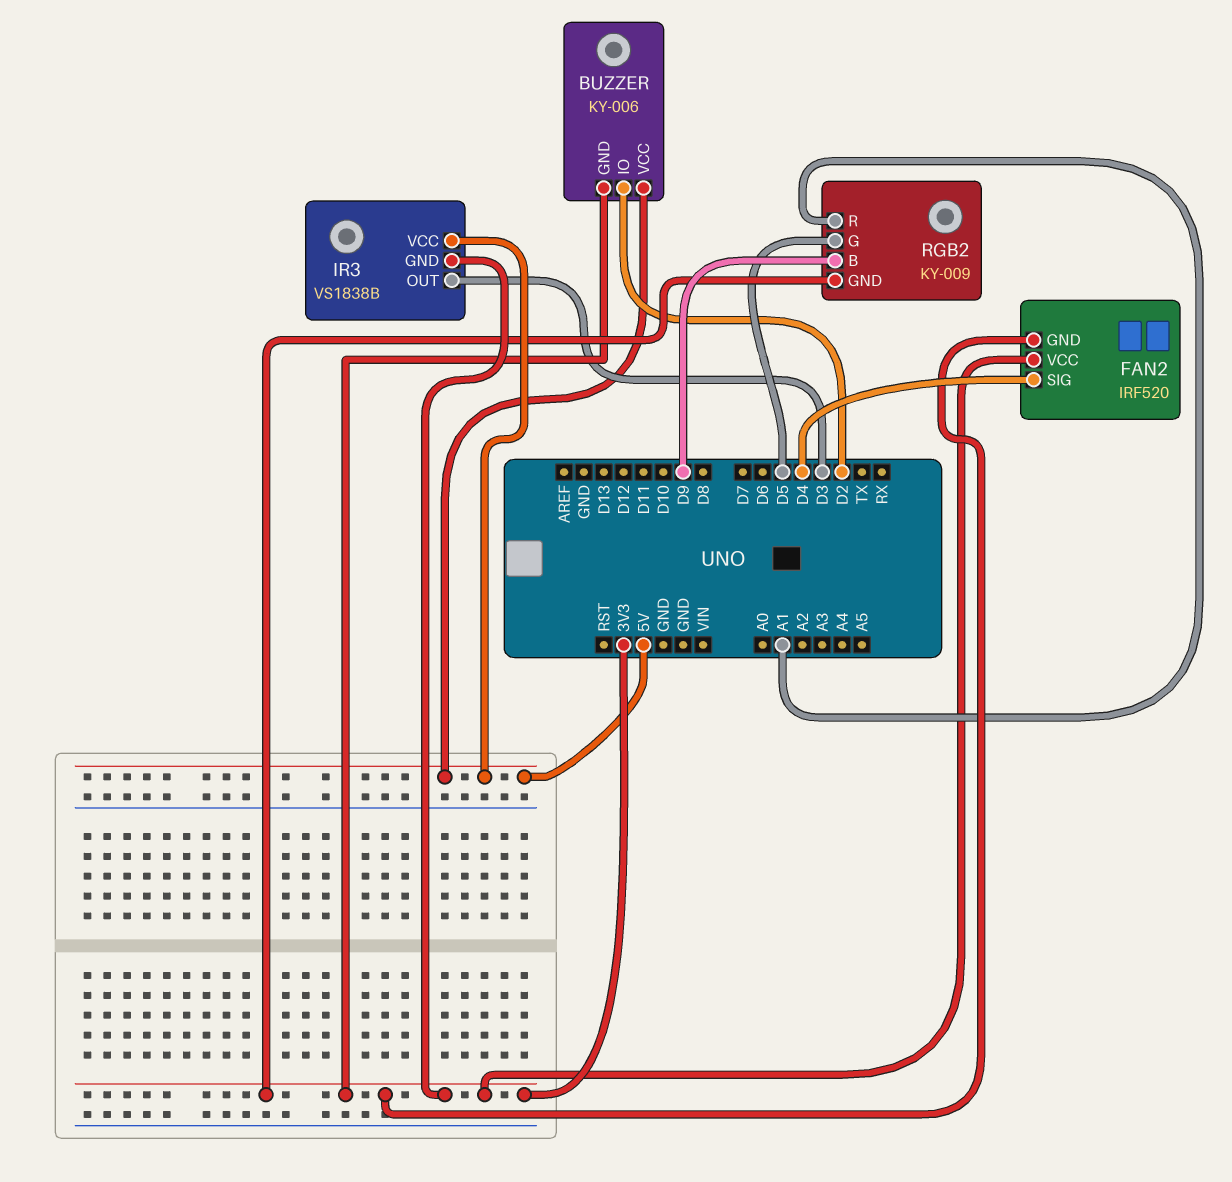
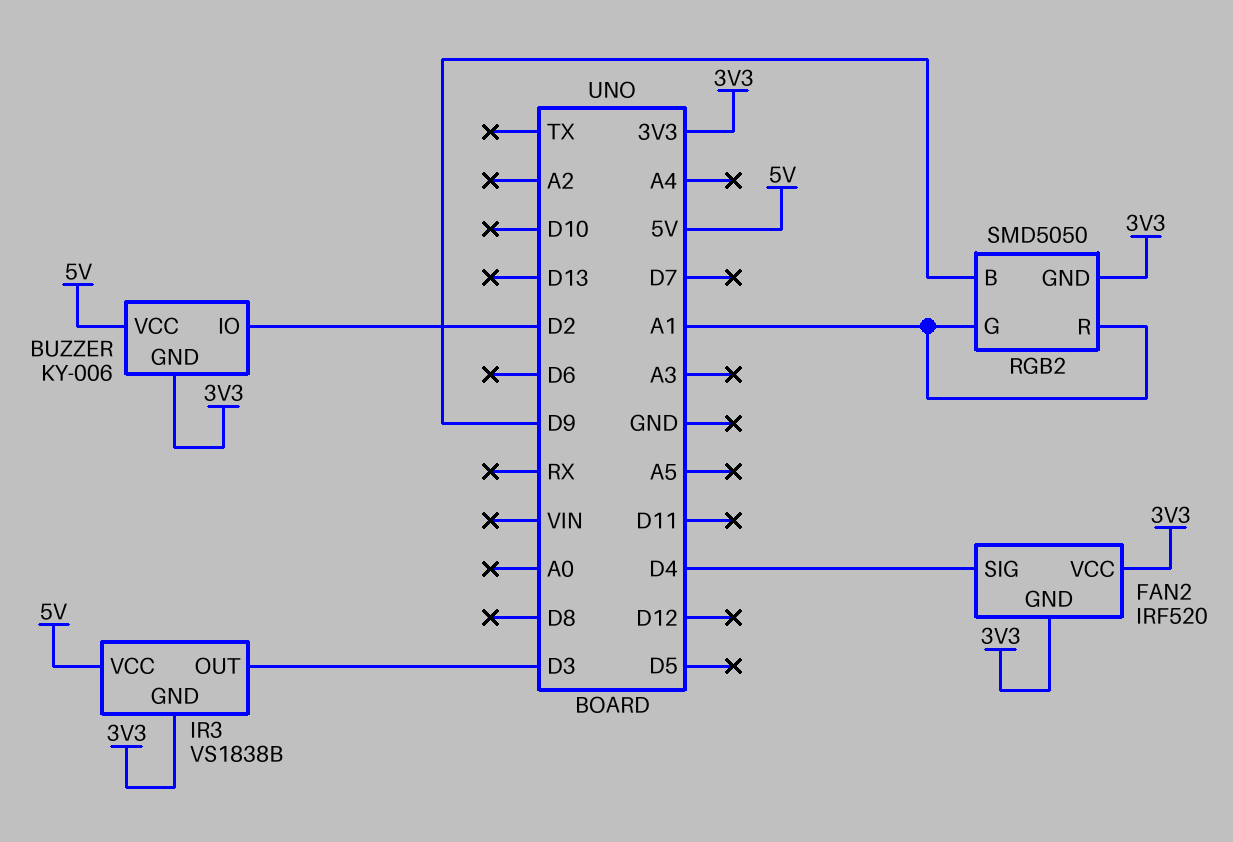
RGB2: KY-009 -> SMD5050
RGB2 pin G: D5 -> A1

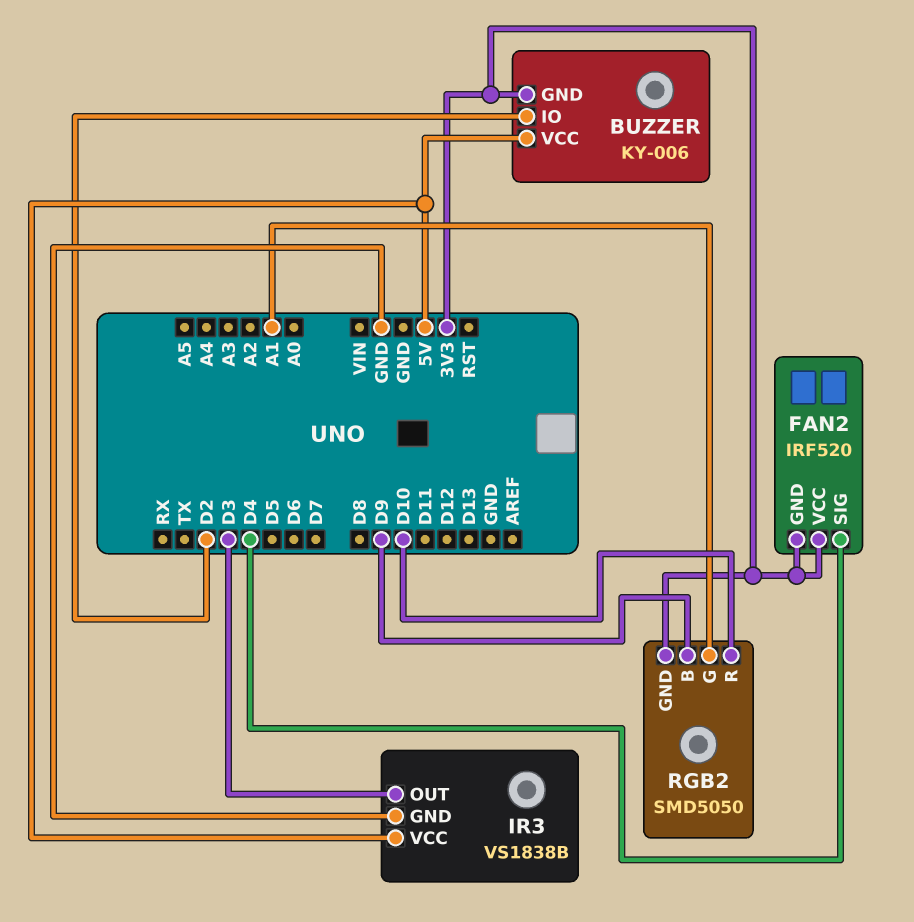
IR3 pin GND: 3V3 -> GND
RGB2 pin R: A1 -> D10

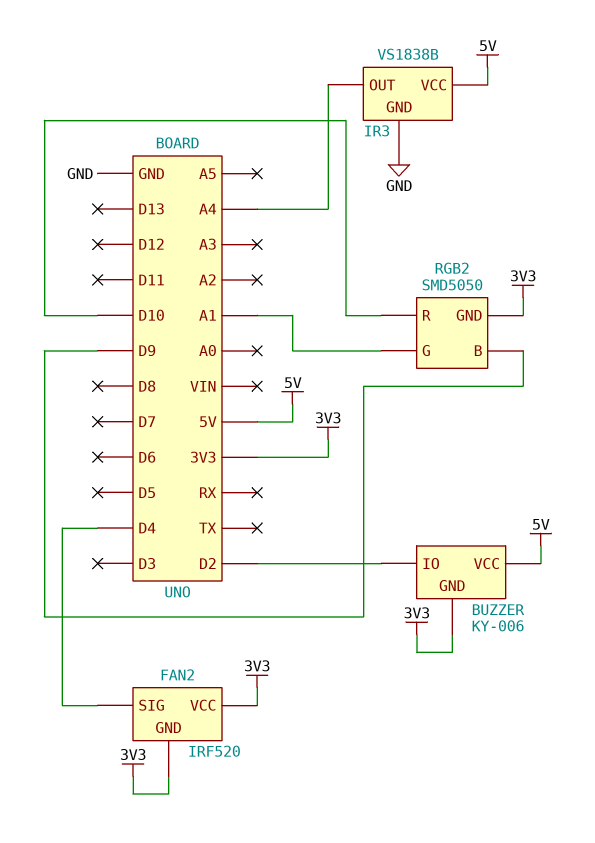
IR3 pin OUT: D3 -> A4

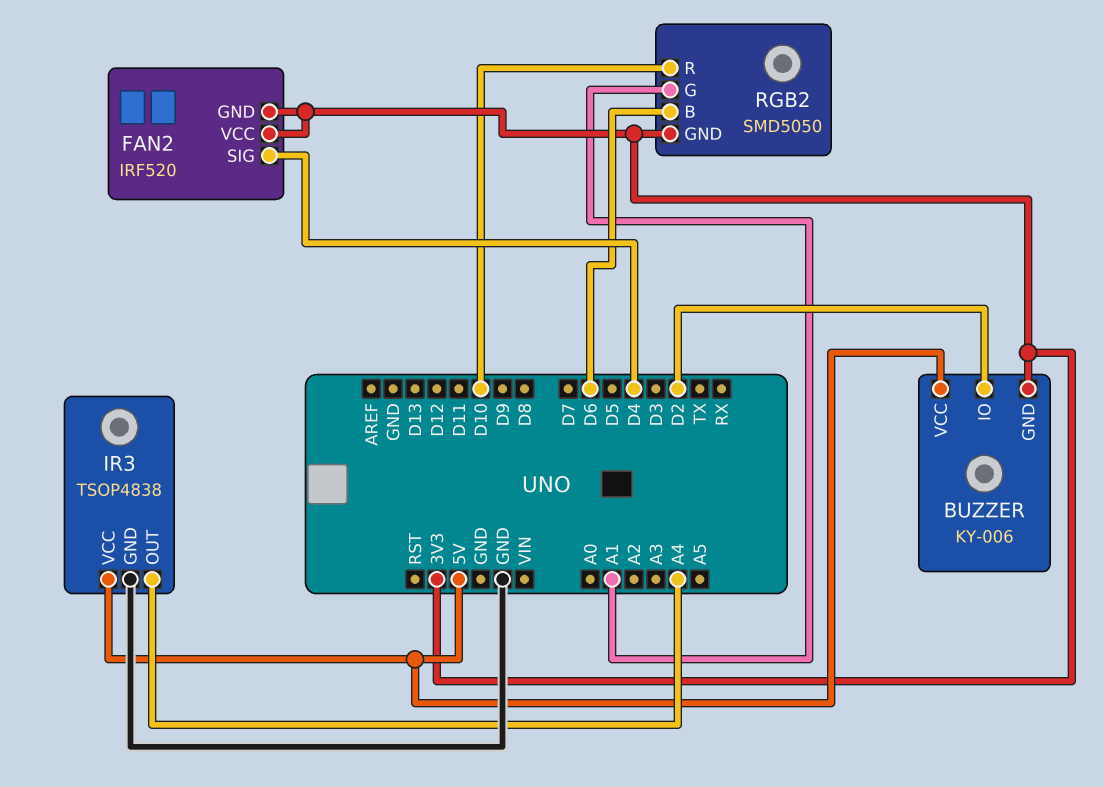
IR3: VS1838B -> TSOP4838
RGB2 pin B: D9 -> D6

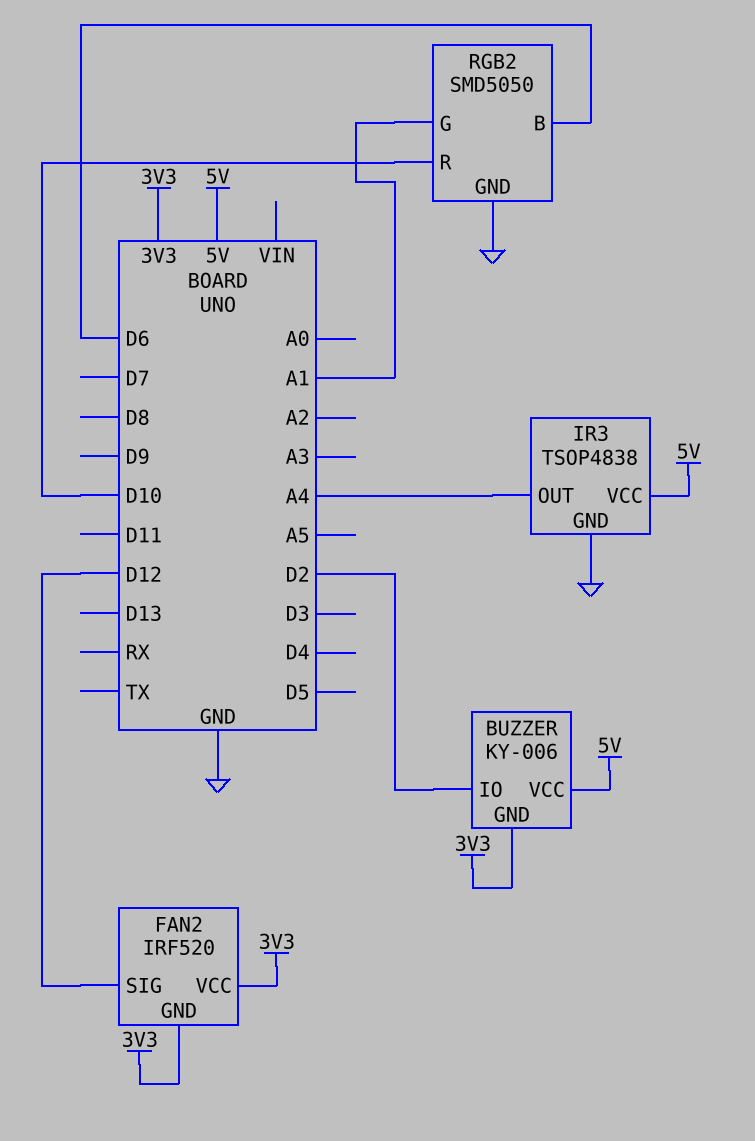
FAN2 pin SIG: D4 -> D12
RGB2 pin GND: 3V3 -> GND

